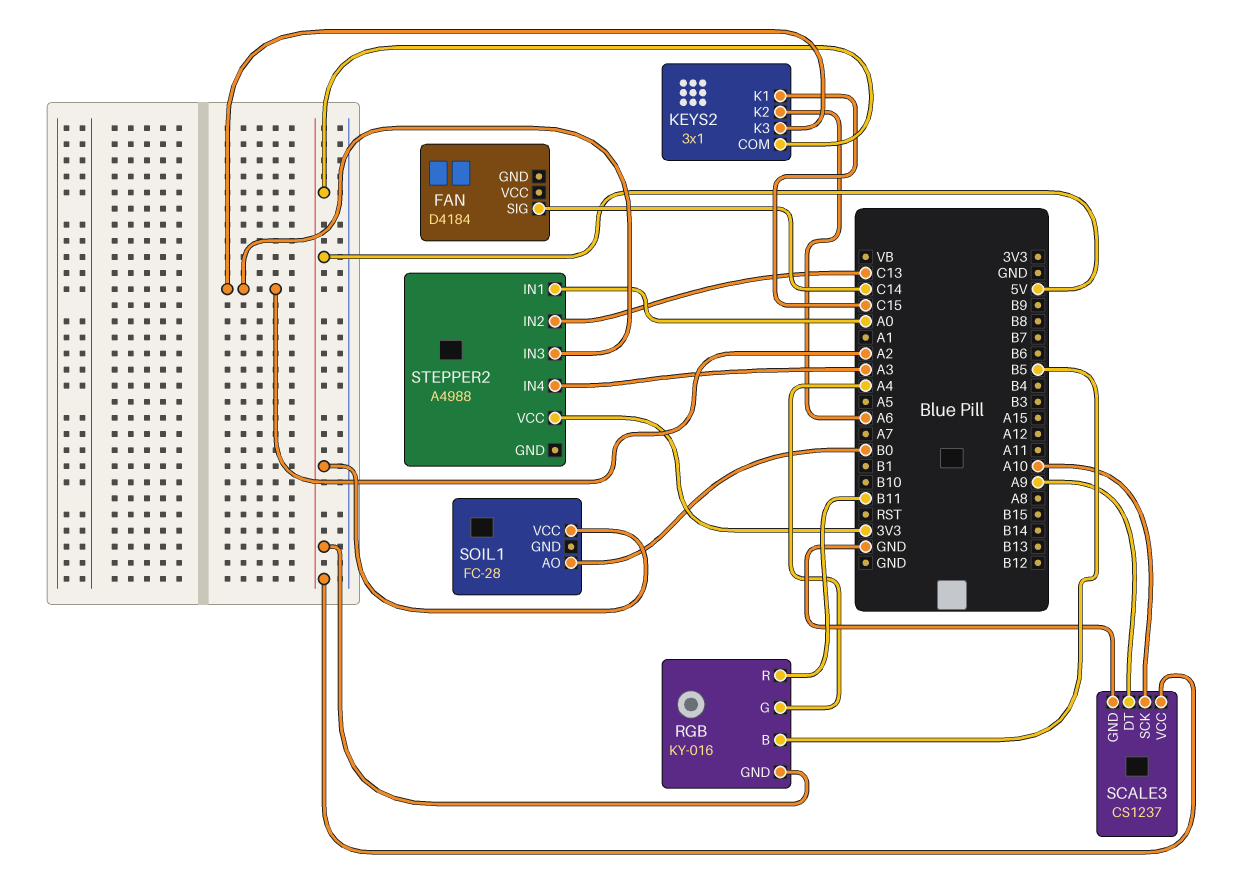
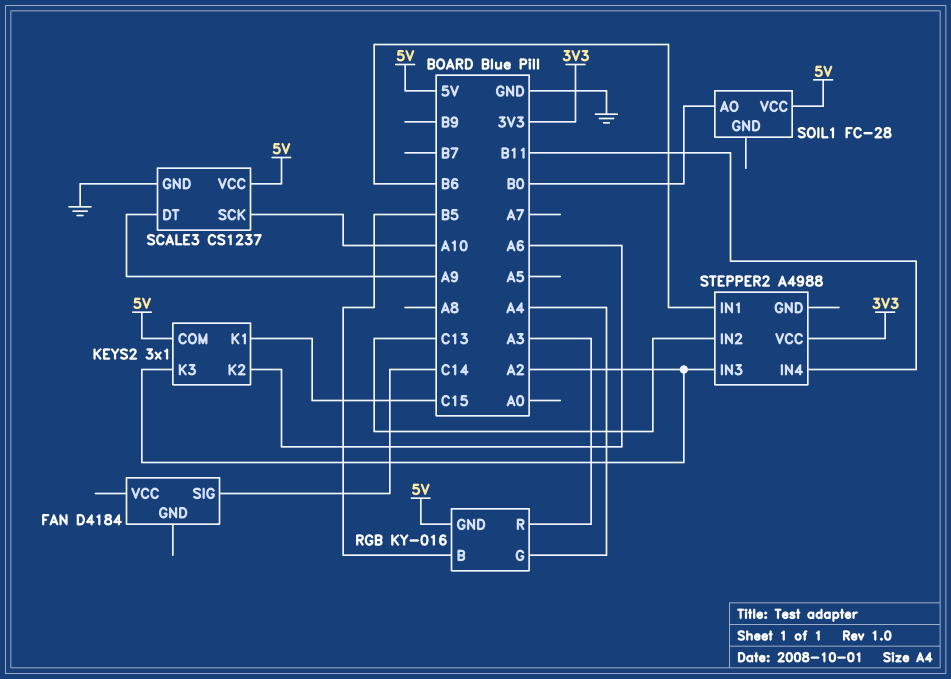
RGB pin R: B11 -> A3
STEPPER2 pin IN1: A0 -> B6
STEPPER2 pin IN4: A3 -> B11

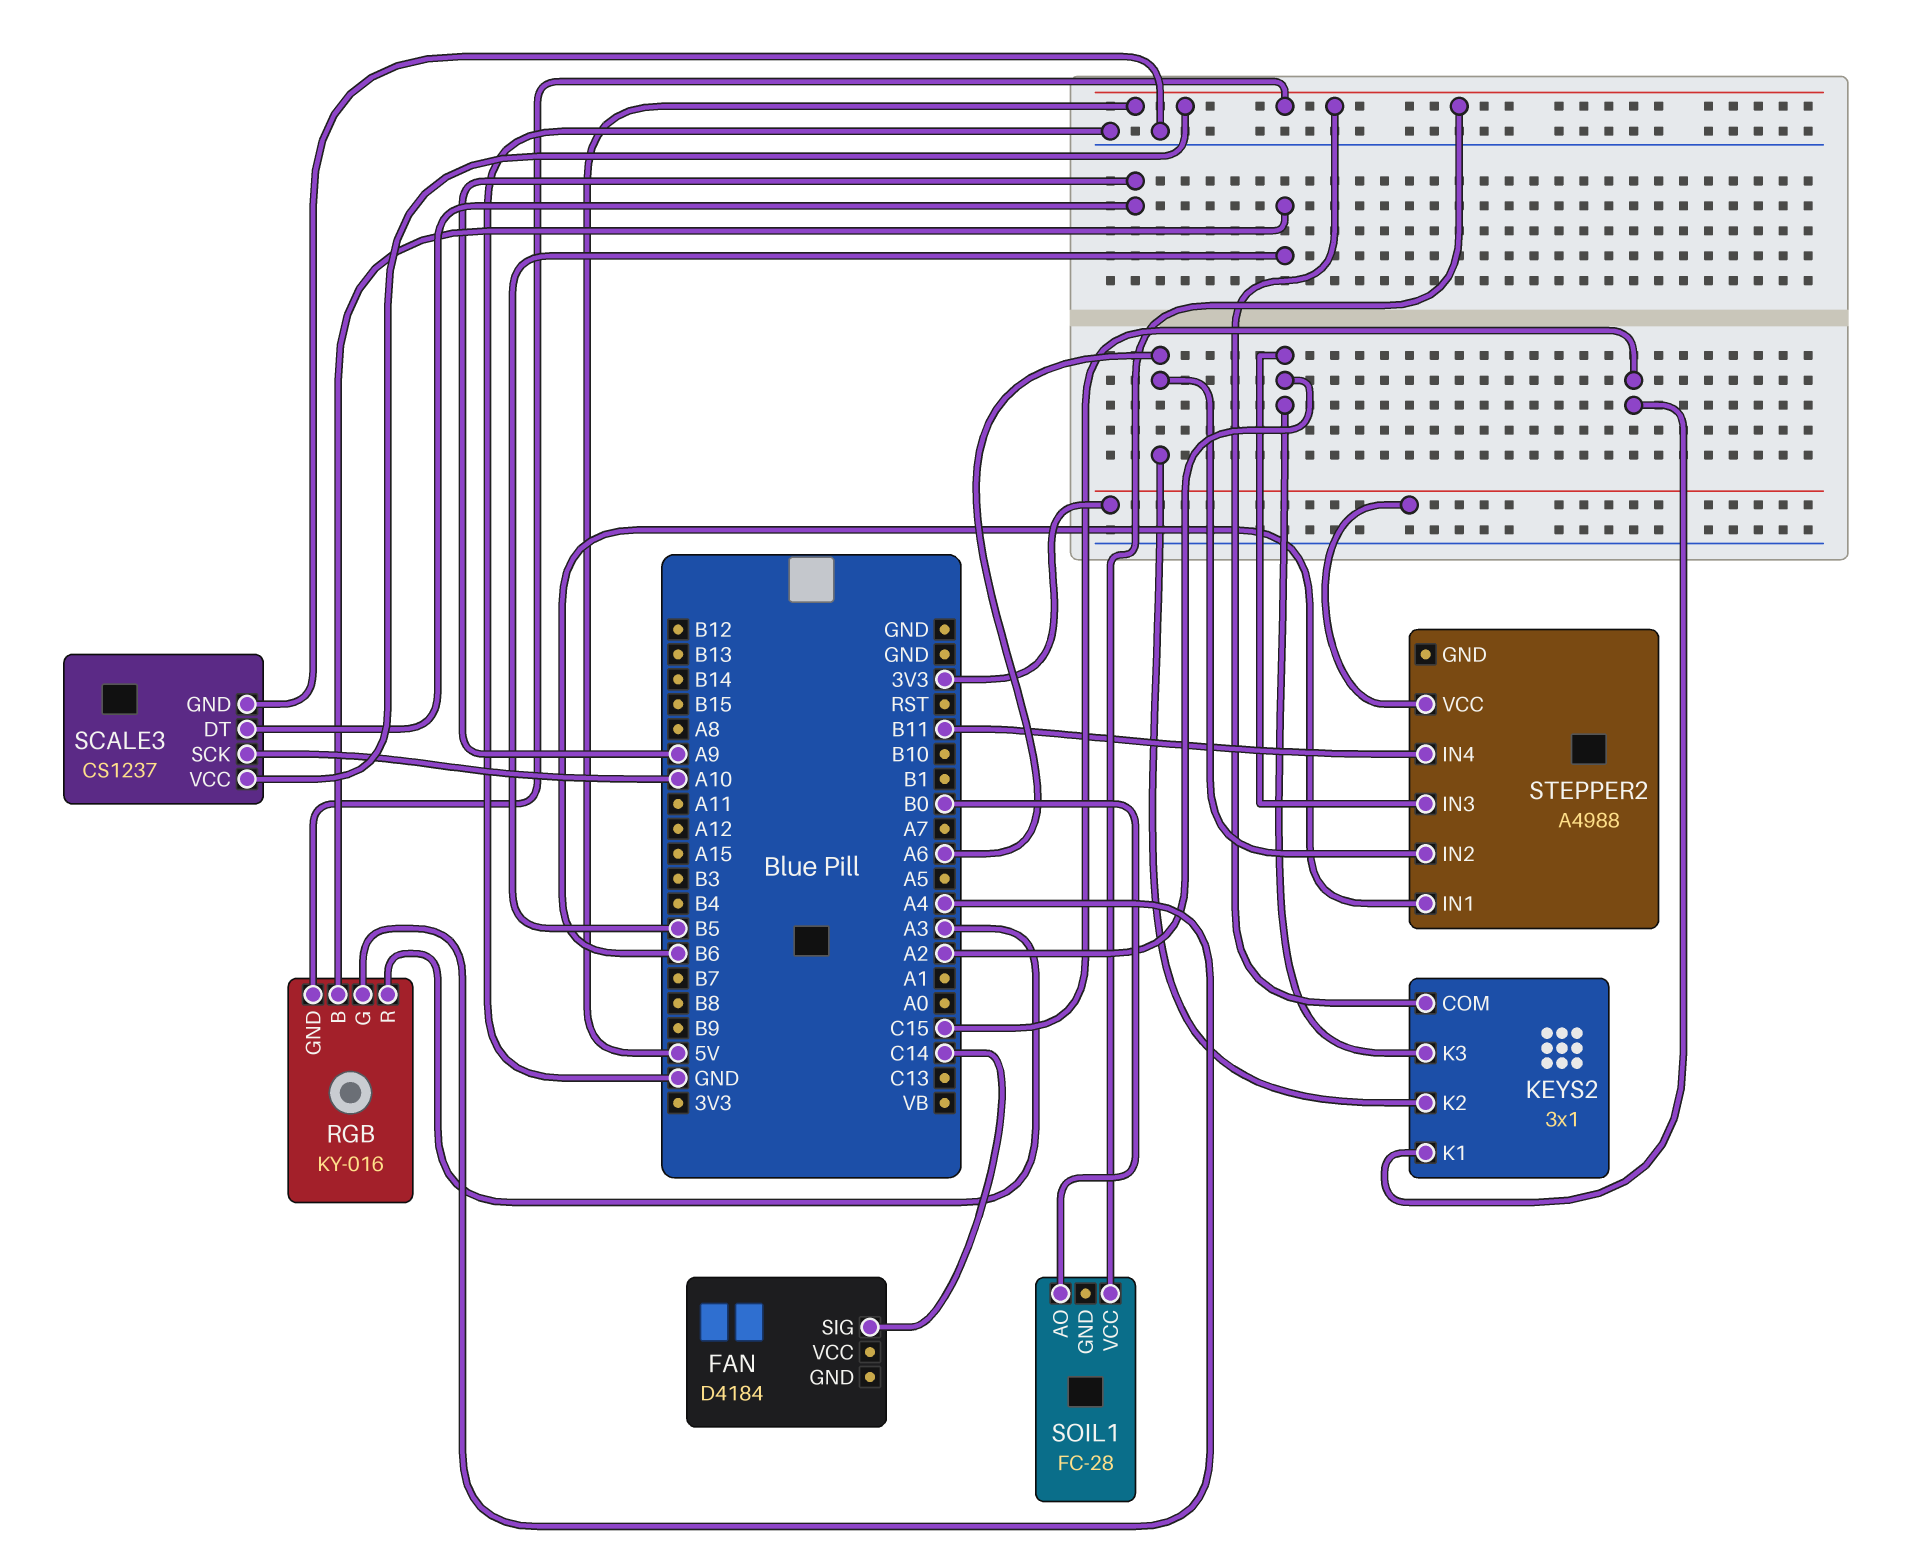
STEPPER2 pin IN2: C13 -> A6

